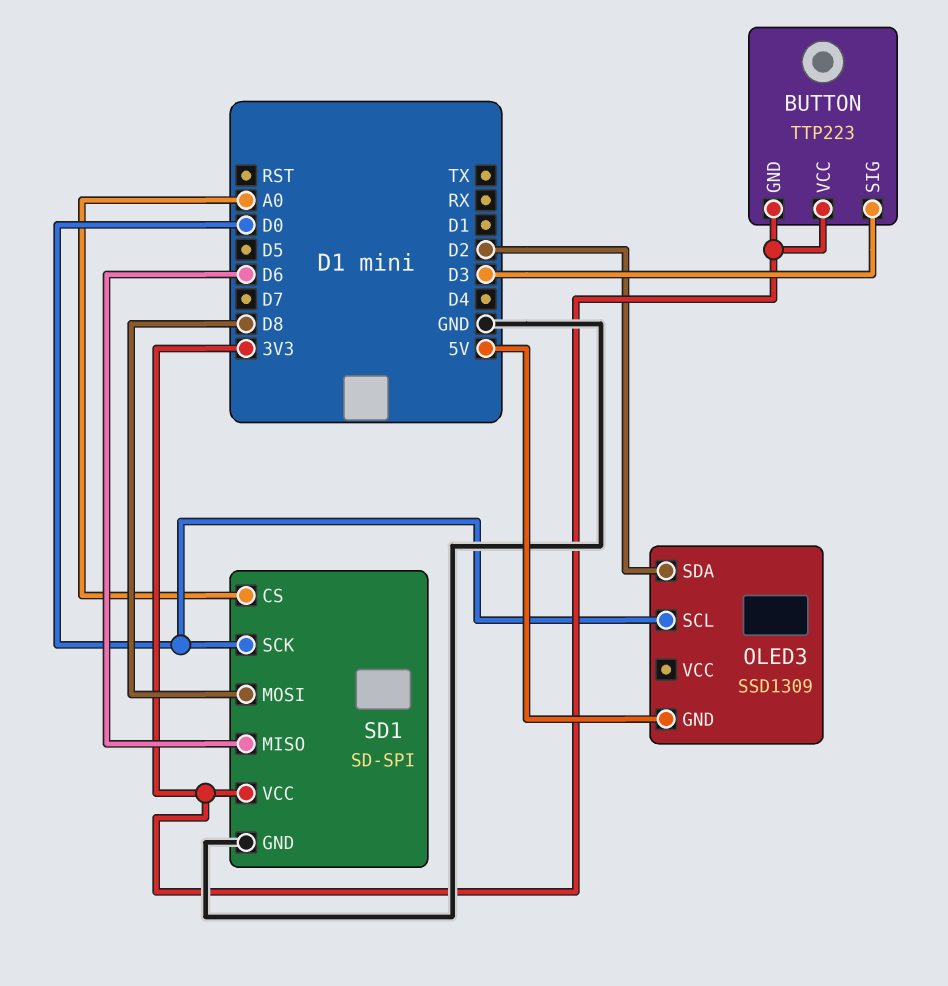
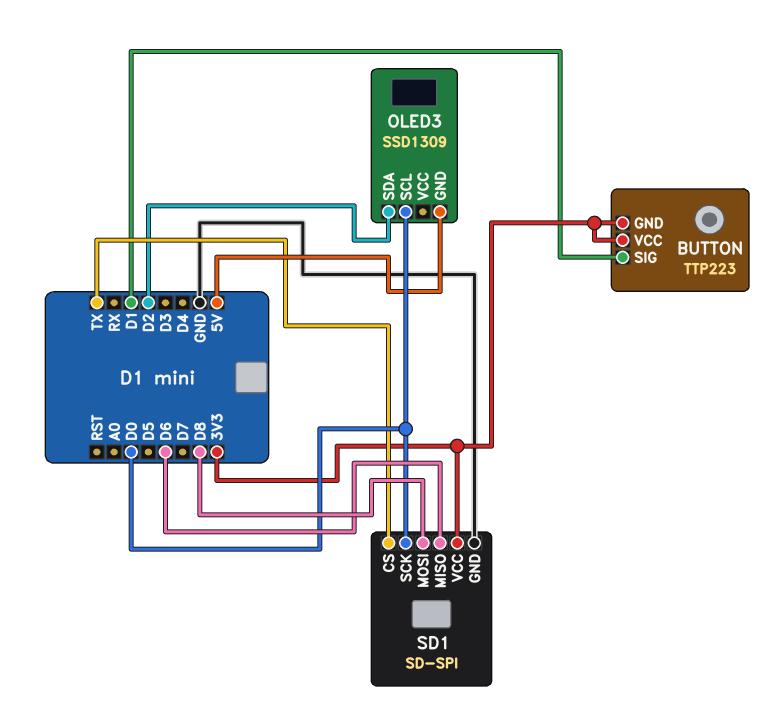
BUTTON pin SIG: D3 -> D1
SD1 pin CS: A0 -> TX

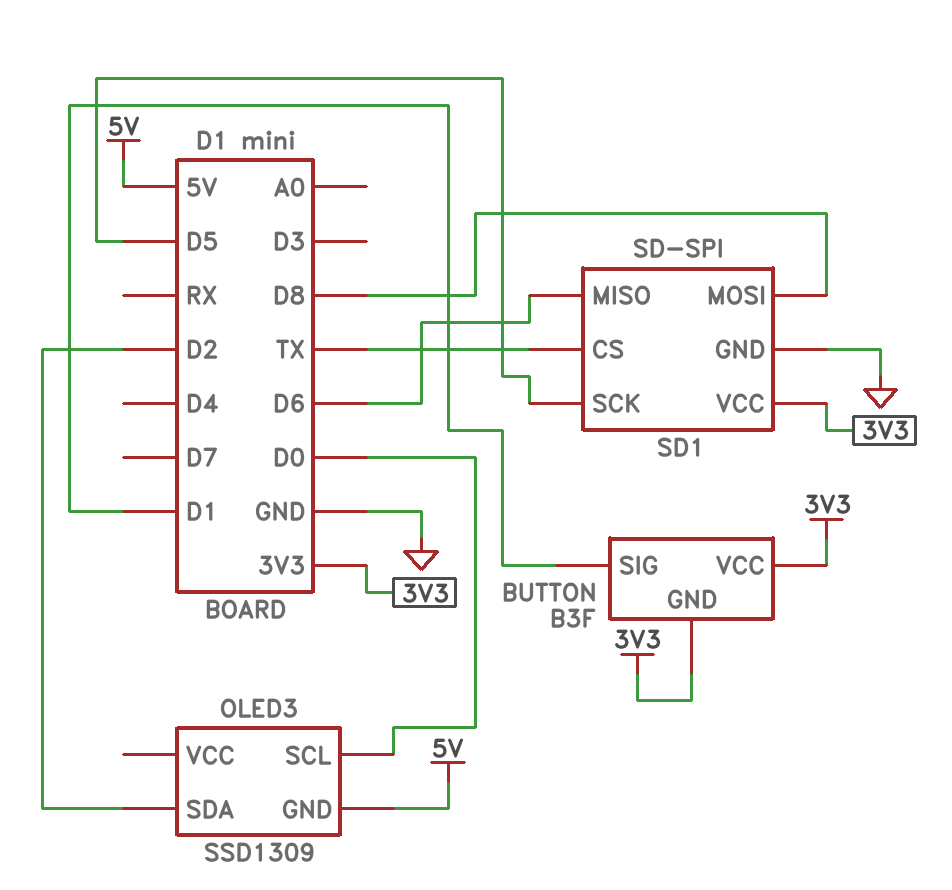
BUTTON: TTP223 -> B3F
SD1 pin SCK: D0 -> D5

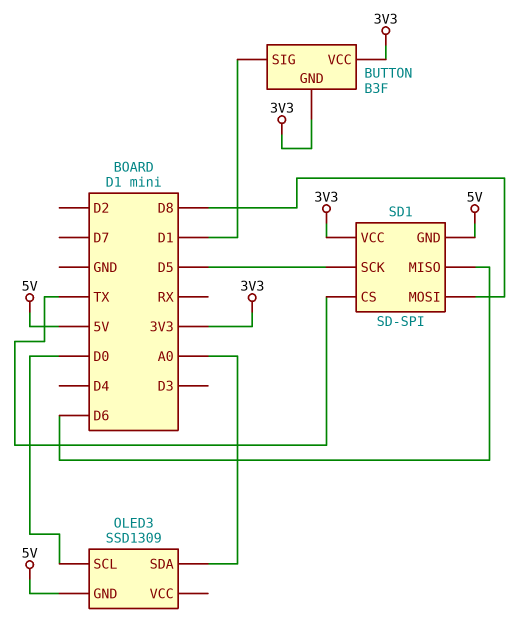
OLED3 pin SDA: D2 -> A0
SD1 pin GND: GND -> 5V

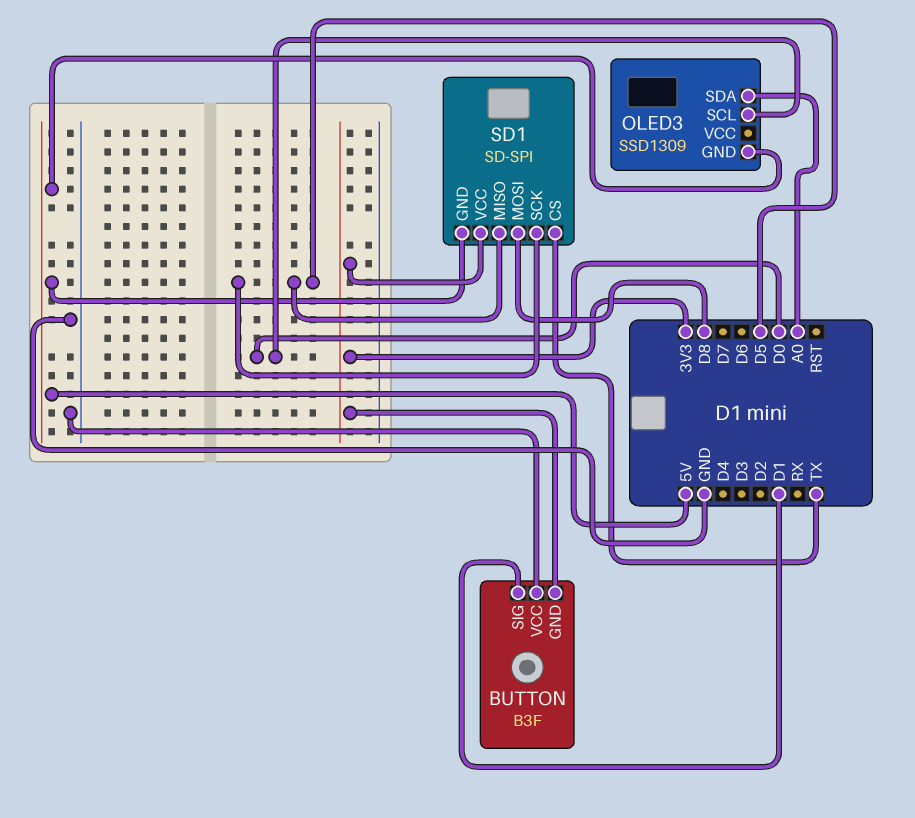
BUTTON pin VCC: 3V3 -> GND
SD1 pin MISO: D6 -> D5

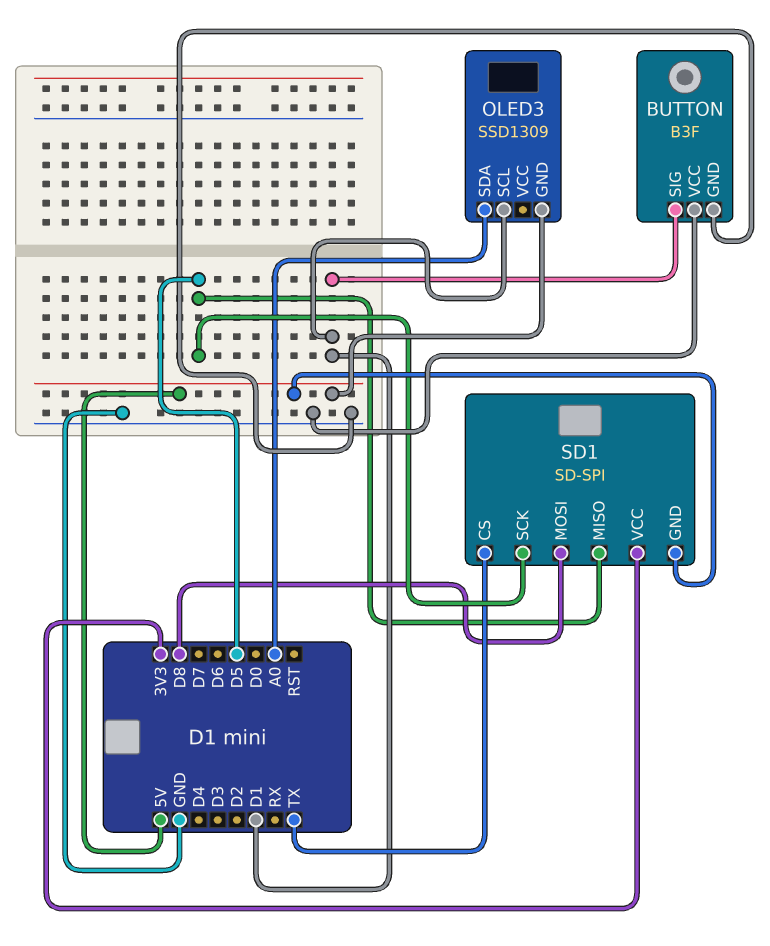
BUTTON pin GND: 3V3 -> GND
OLED3 pin SCL: D0 -> D1

